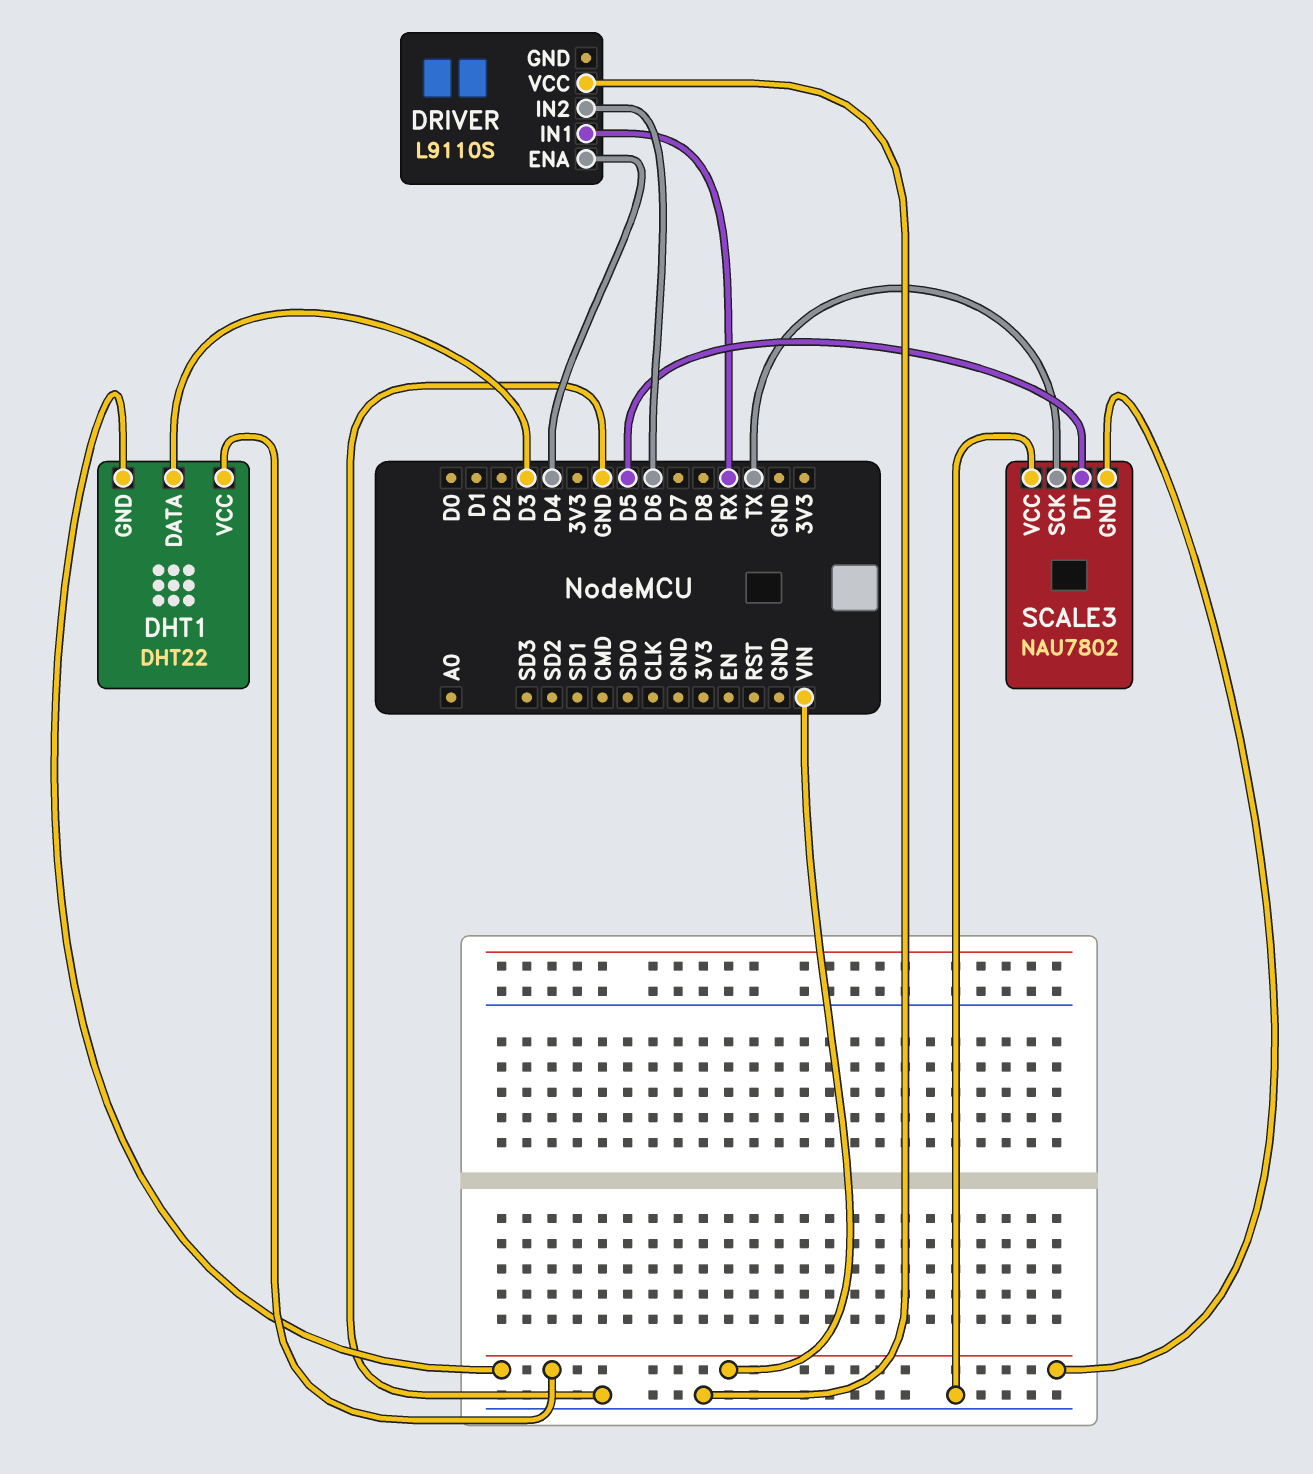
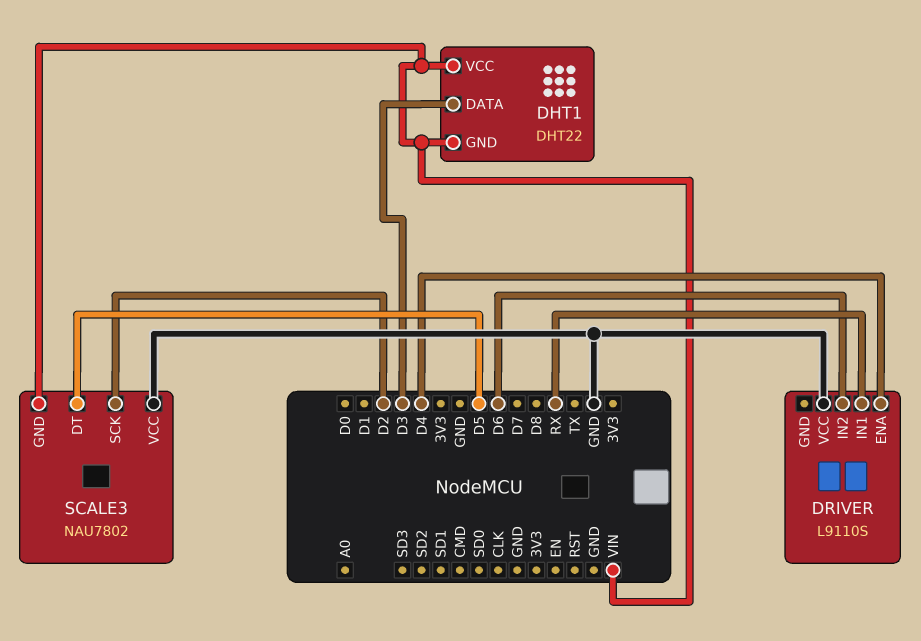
SCALE3 pin SCK: TX -> D2

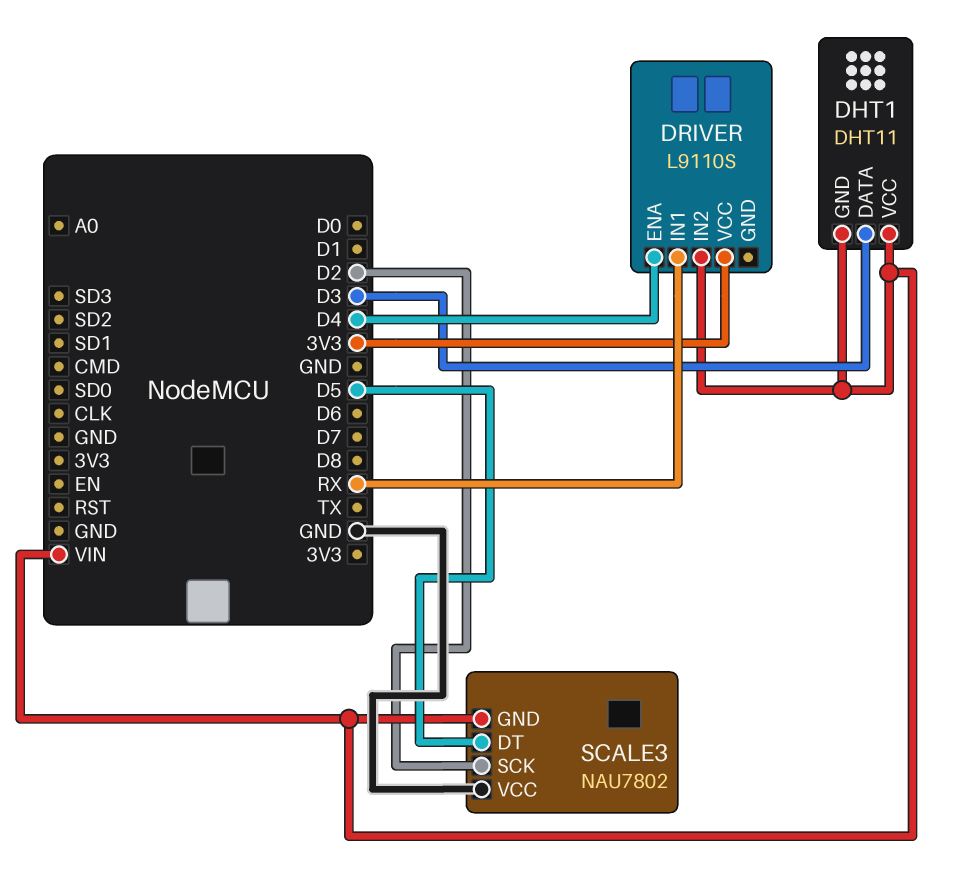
DHT1: DHT22 -> DHT11
DRIVER pin IN2: D6 -> VIN
DRIVER pin VCC: GND -> 3V3

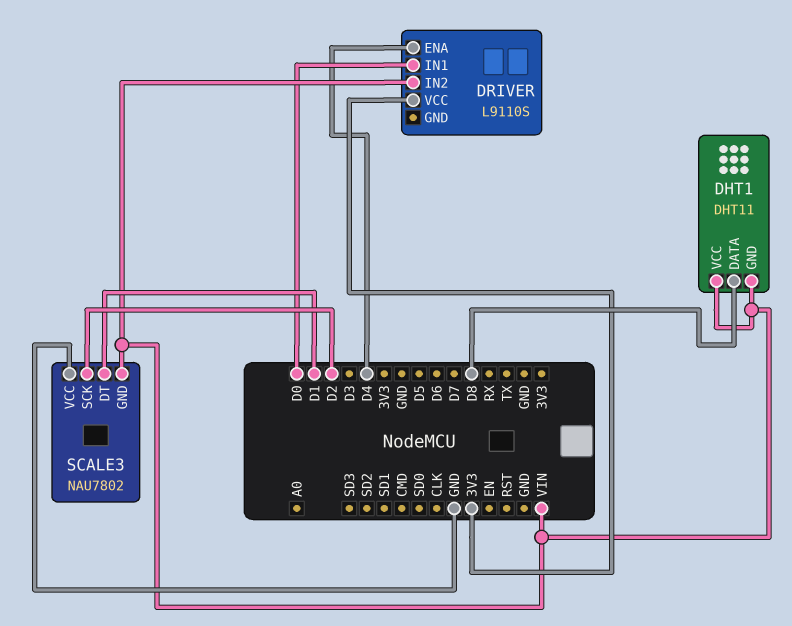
DHT1 pin DATA: D3 -> D8
DRIVER pin IN1: RX -> D0
SCALE3 pin DT: D5 -> D1

